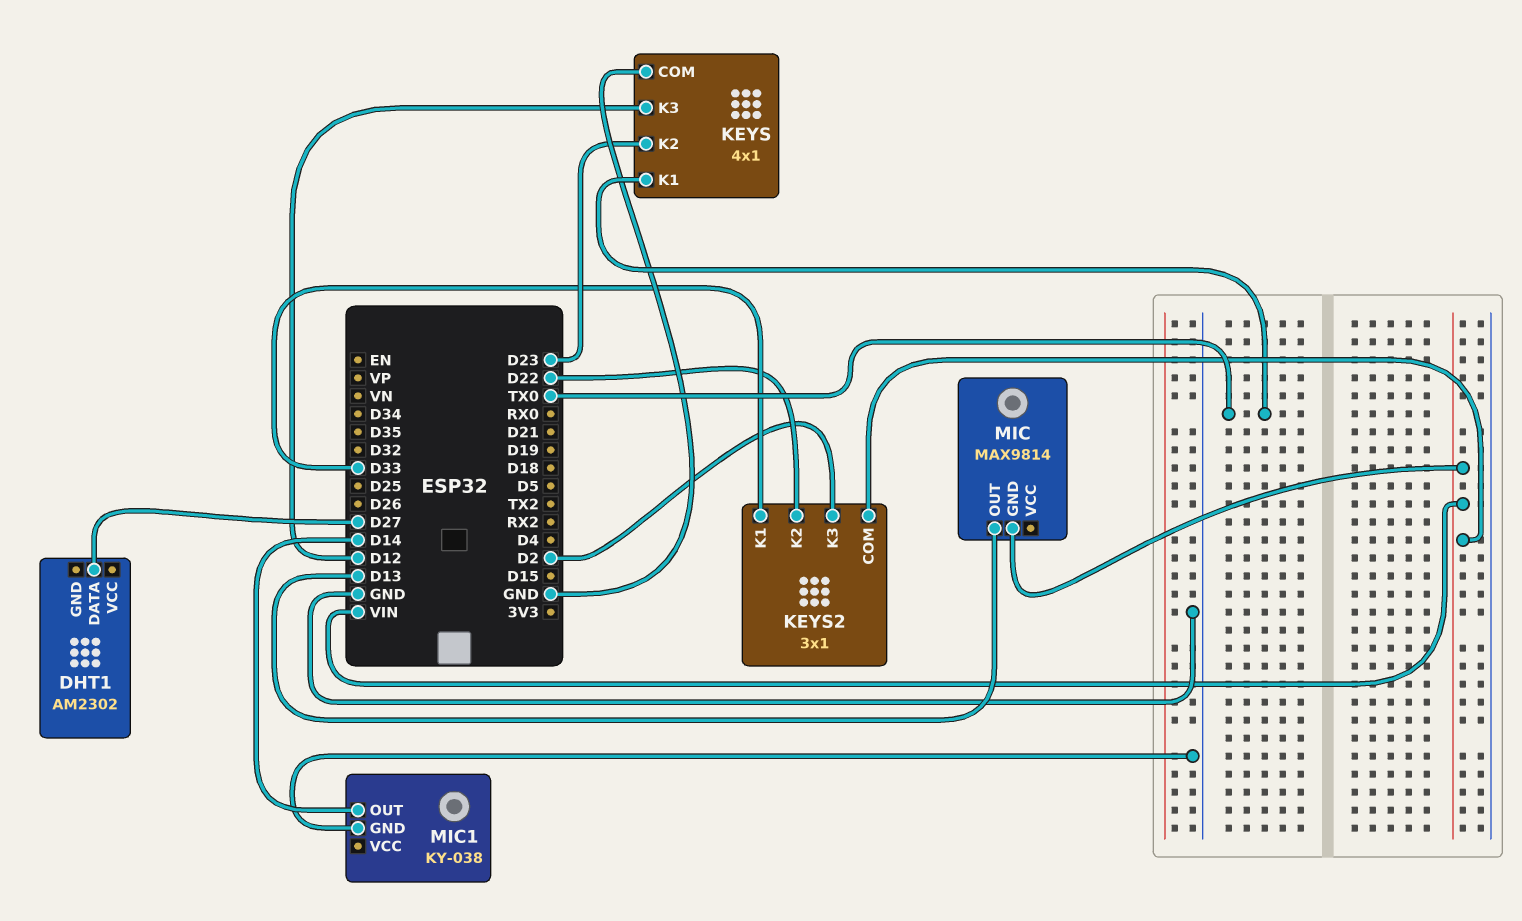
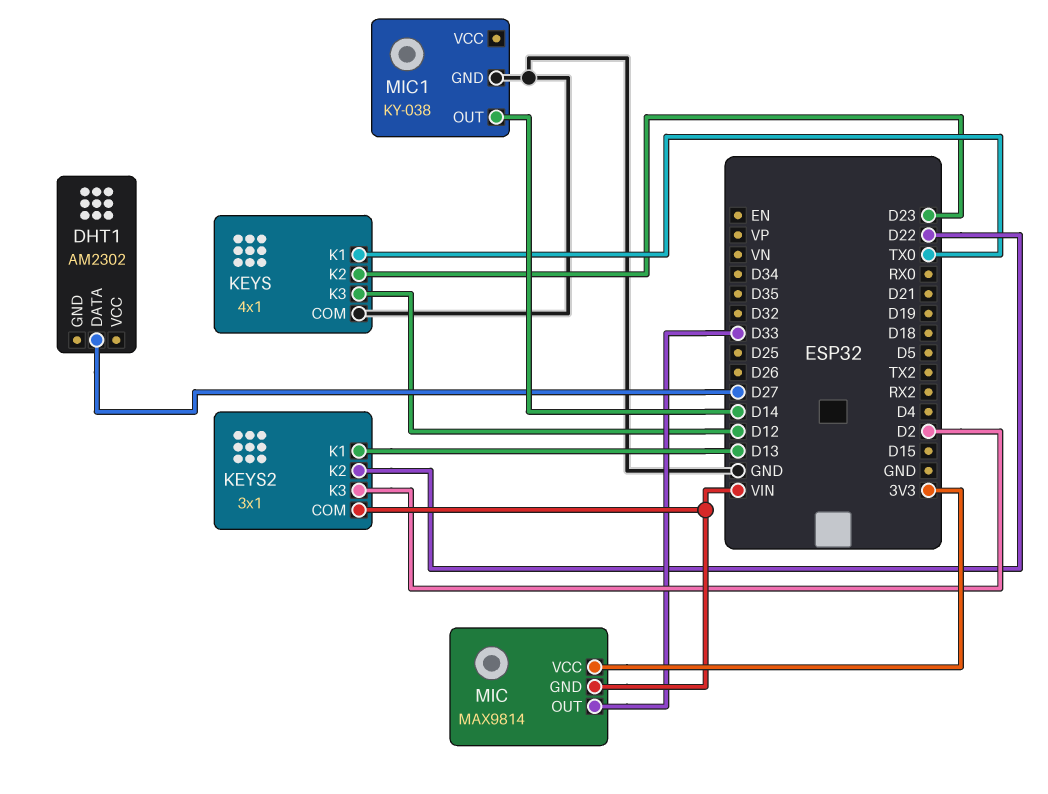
KEYS2 pin K1: D33 -> D13
MIC pin OUT: D13 -> D33
MIC pin VCC: none -> 3V3

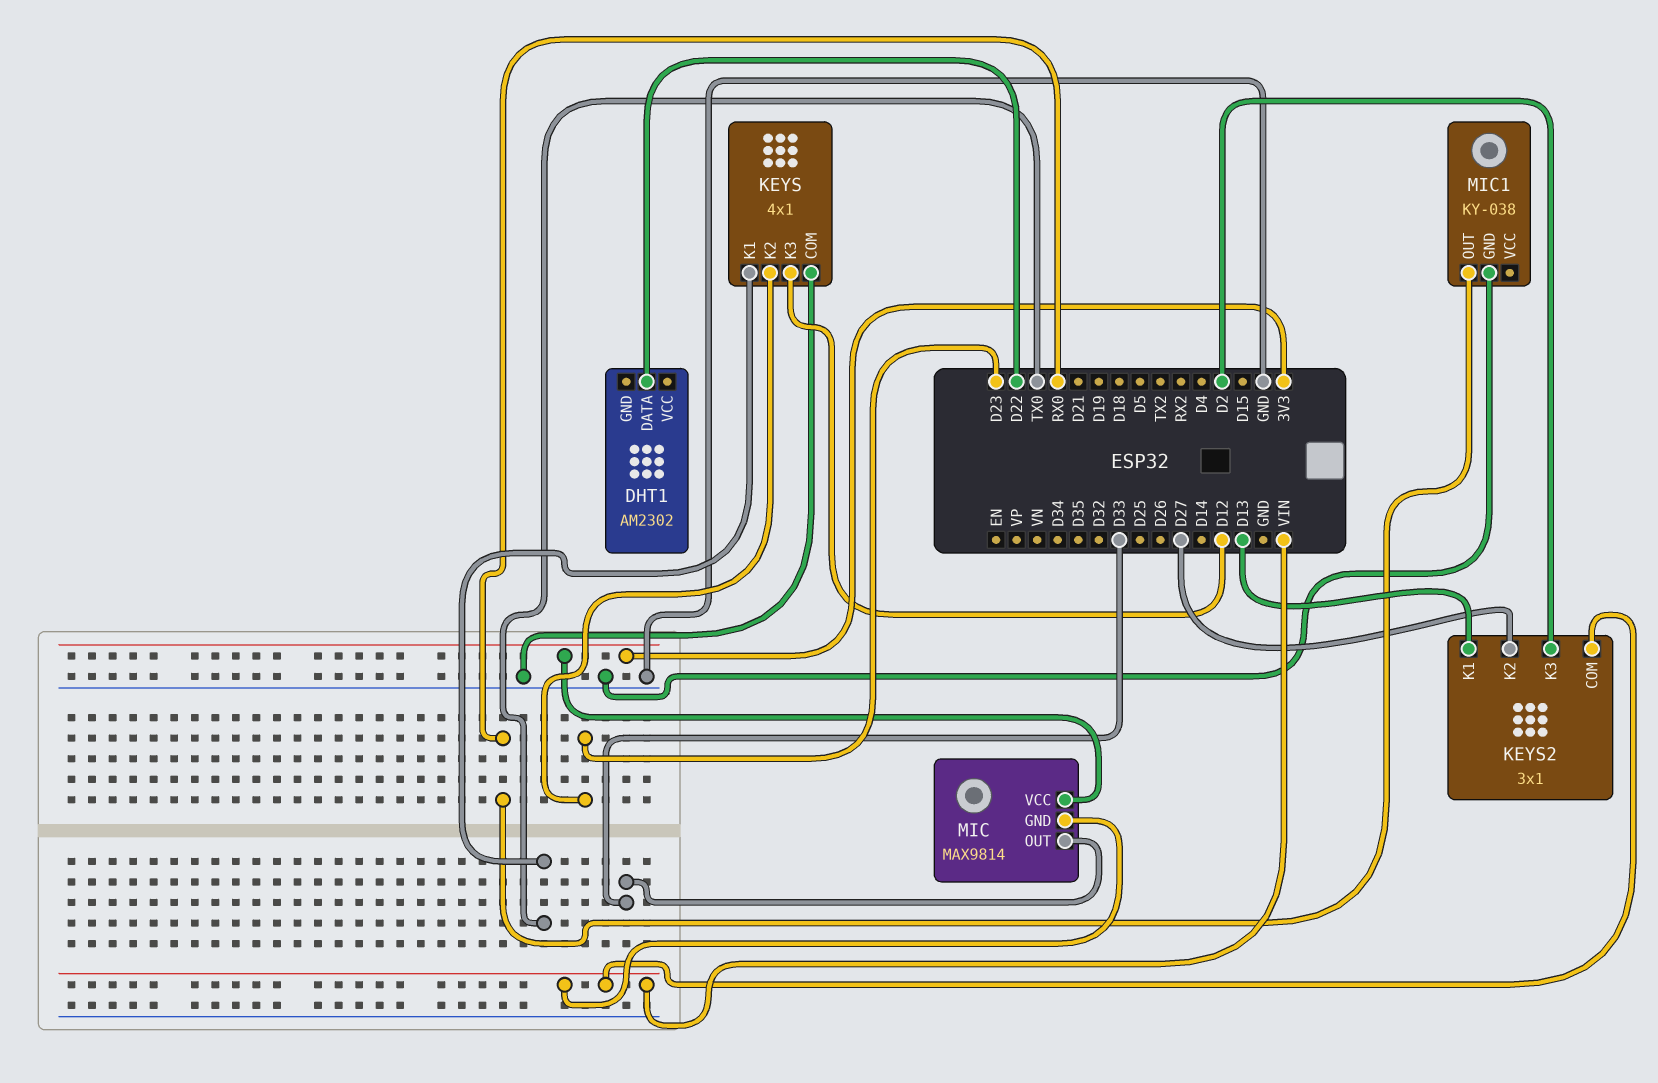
DHT1 pin DATA: D27 -> D22
KEYS2 pin K2: D22 -> D27
MIC1 pin OUT: D14 -> RX0

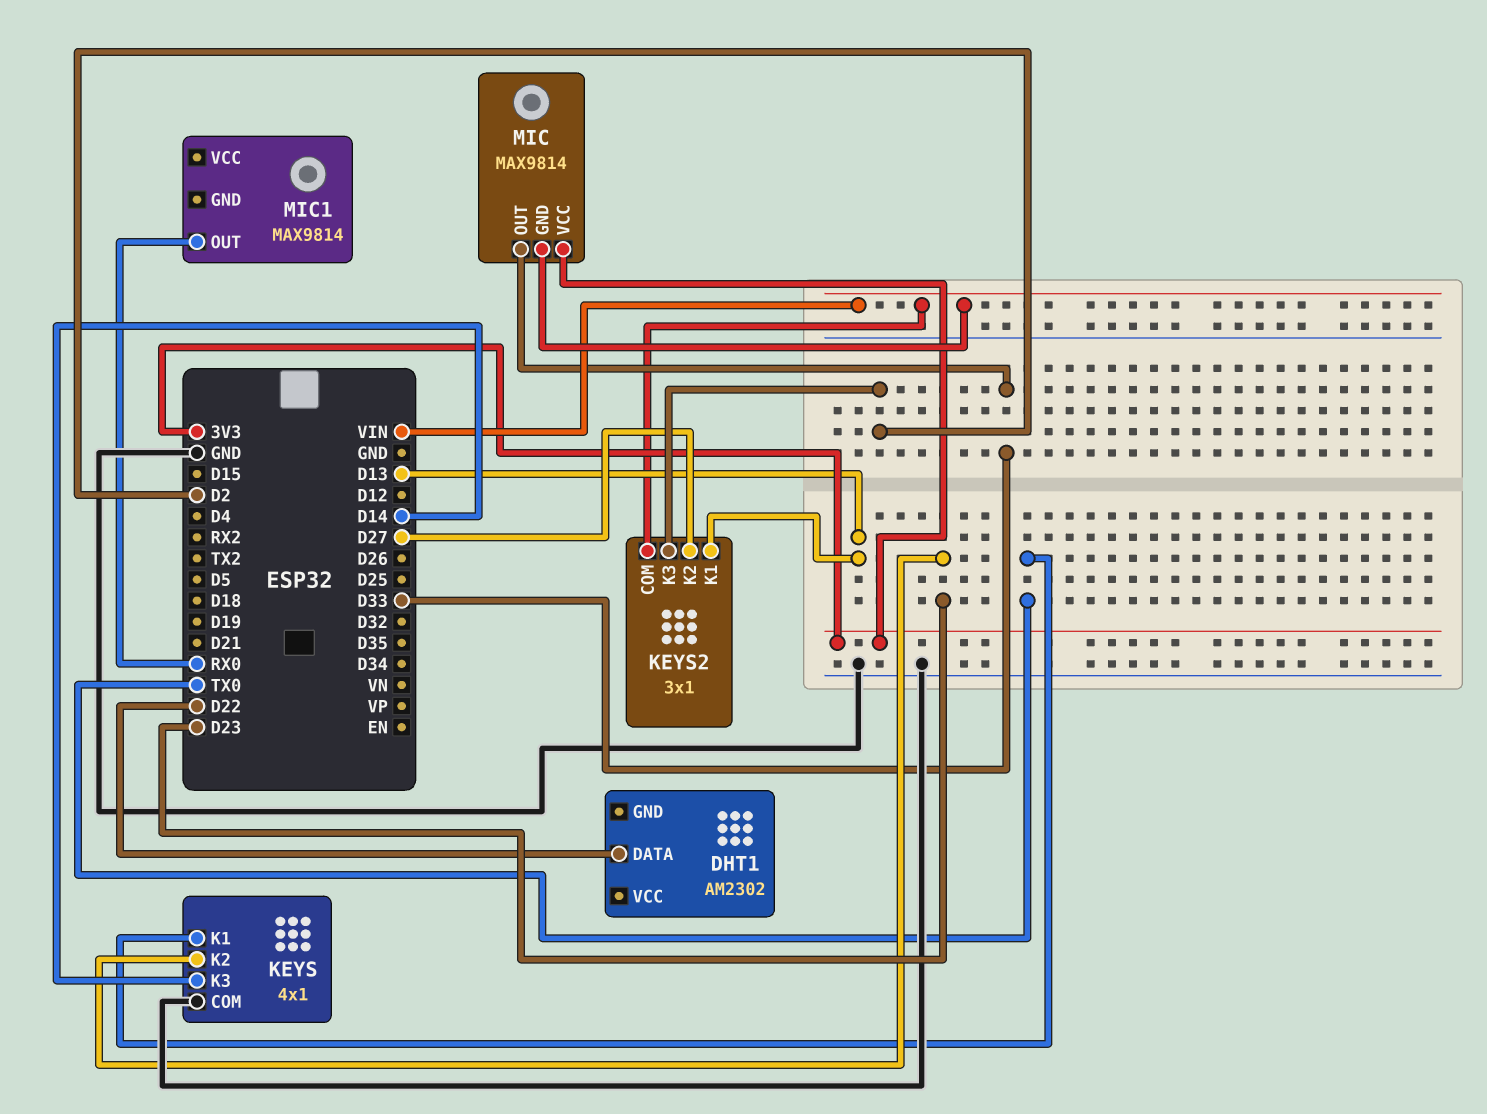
KEYS pin K3: D12 -> D14
MIC1: KY-038 -> MAX9814
MIC1 pin GND: GND -> none

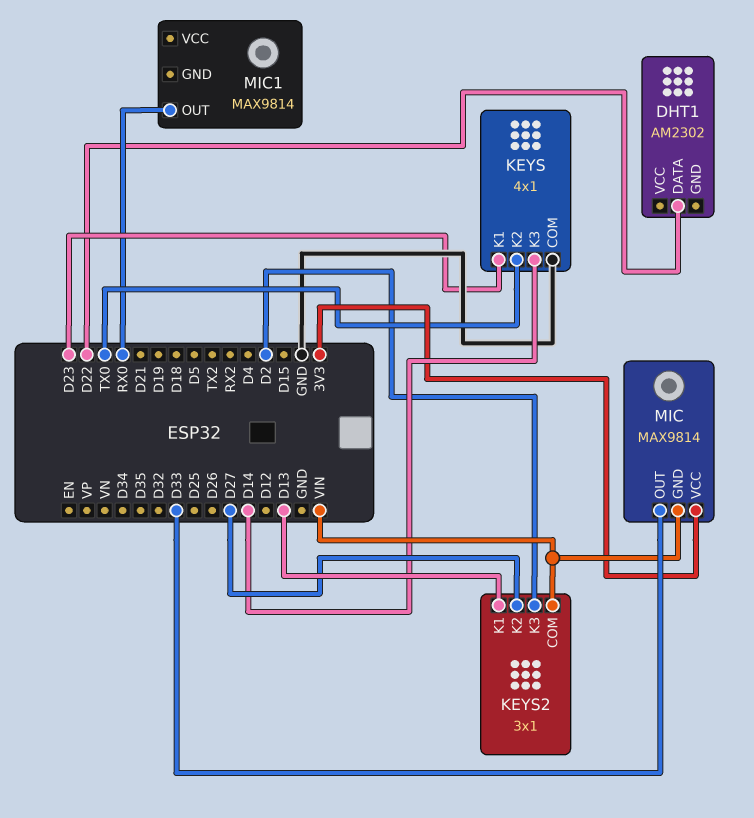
KEYS pin K1: TX0 -> D23
KEYS pin K2: D23 -> TX0

